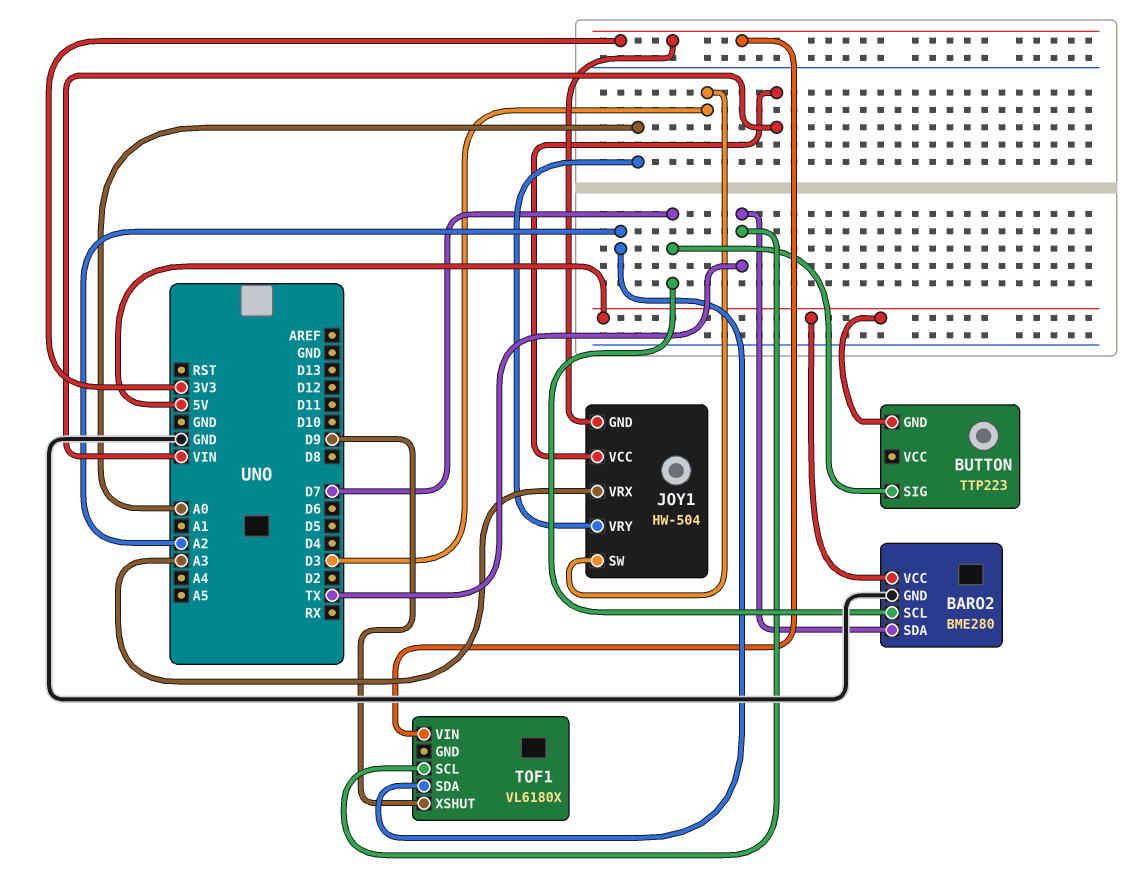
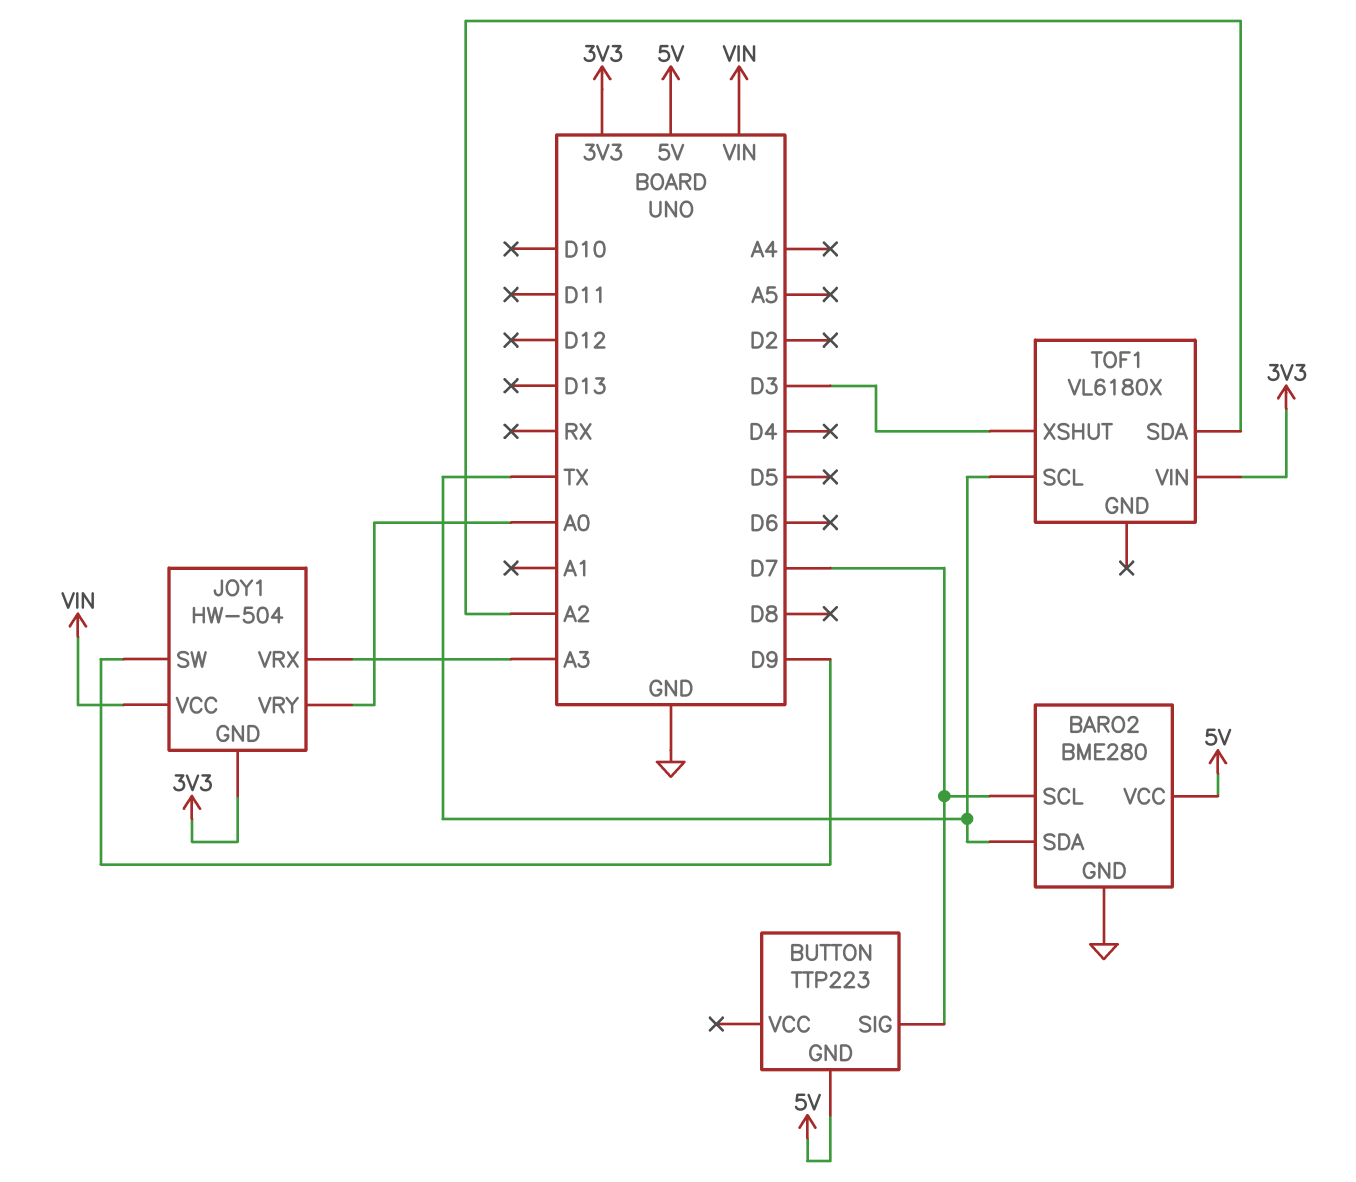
JOY1 pin SW: D3 -> D9
TOF1 pin XSHUT: D9 -> D3

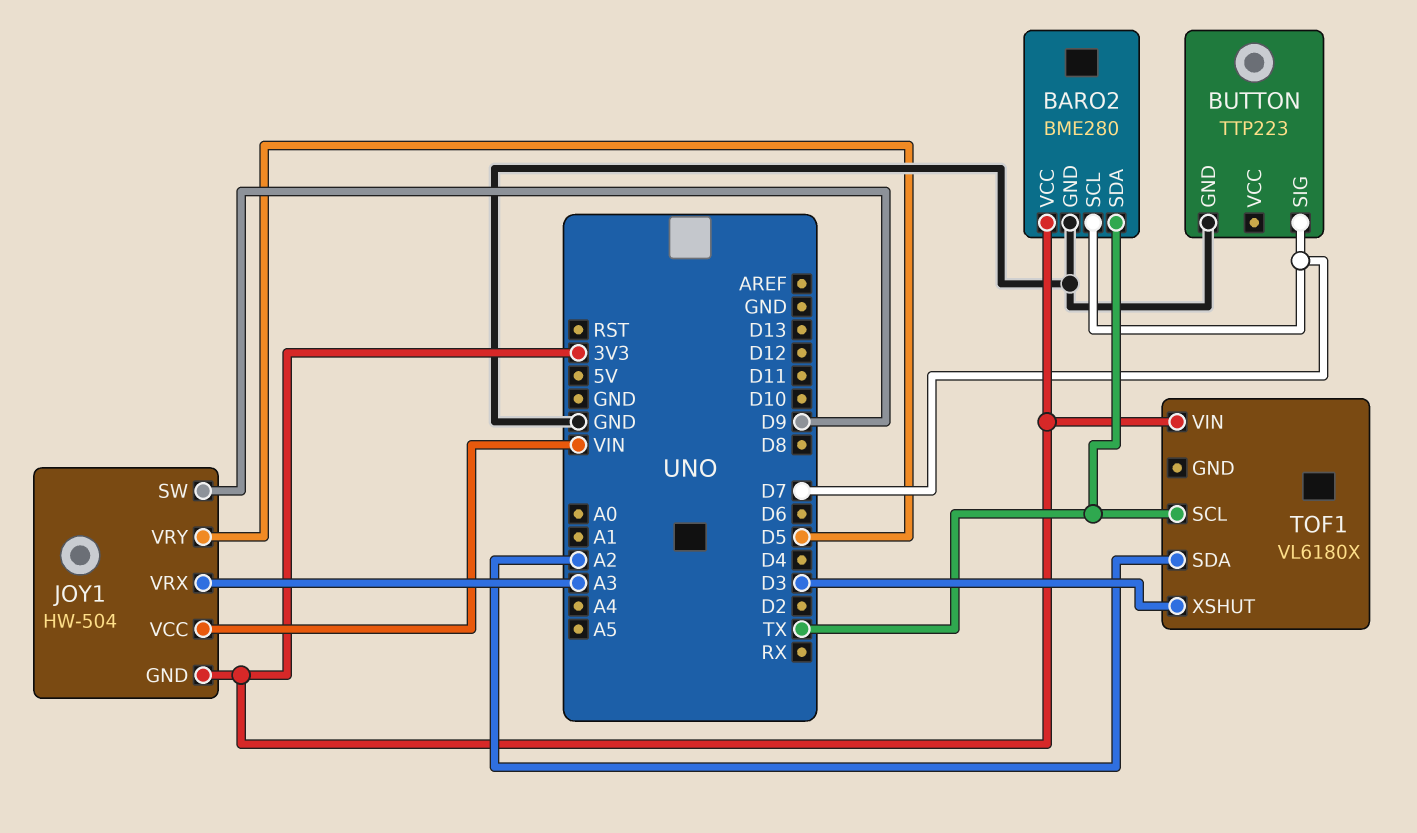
BARO2 pin VCC: 5V -> 3V3
BUTTON pin GND: 5V -> GND
JOY1 pin VRY: A0 -> D5

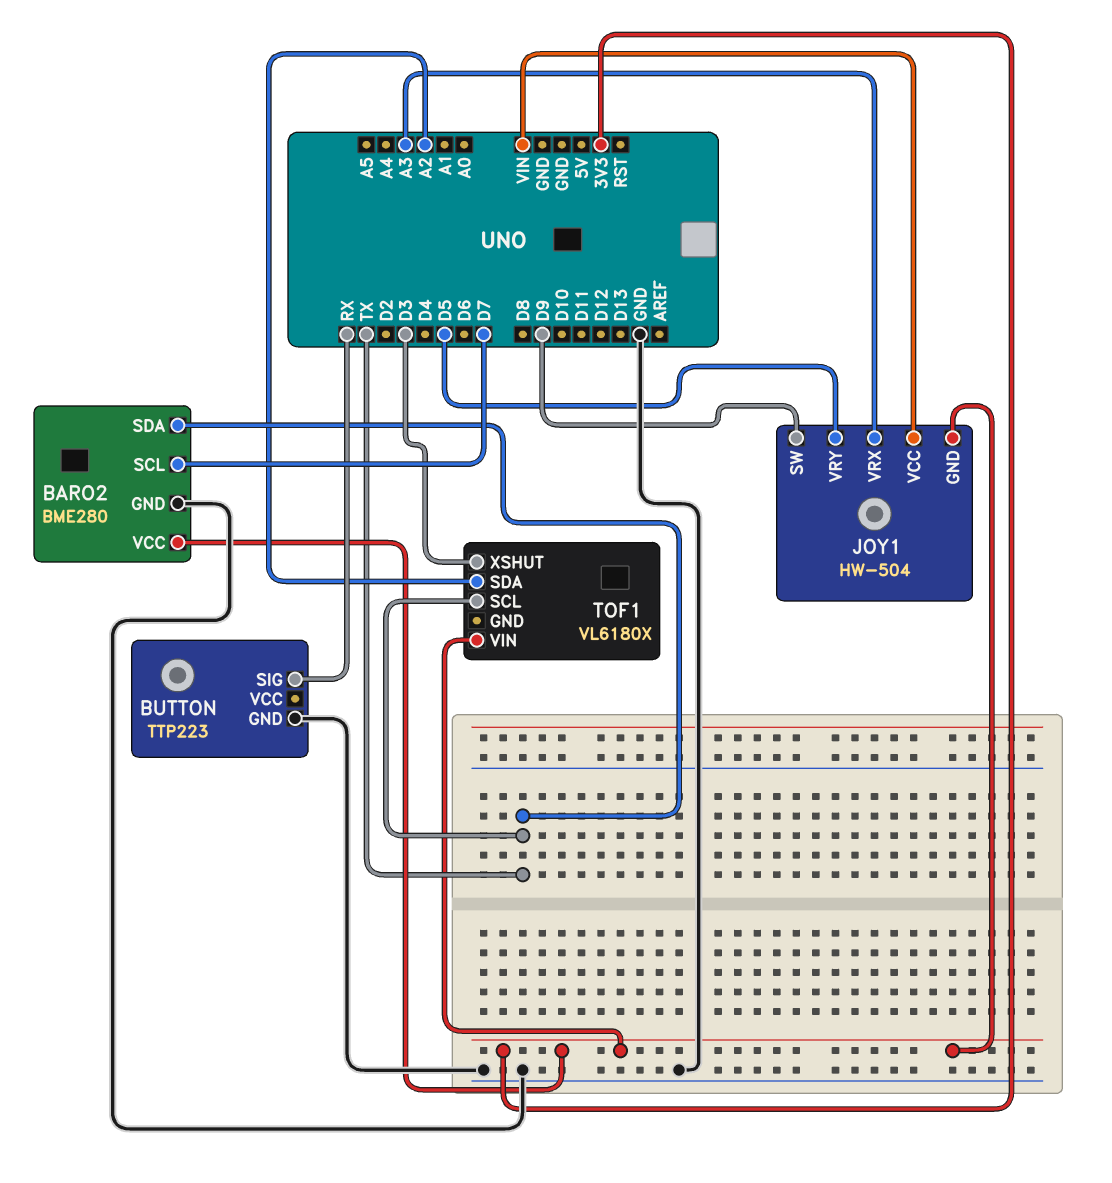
BUTTON pin SIG: D7 -> RX

